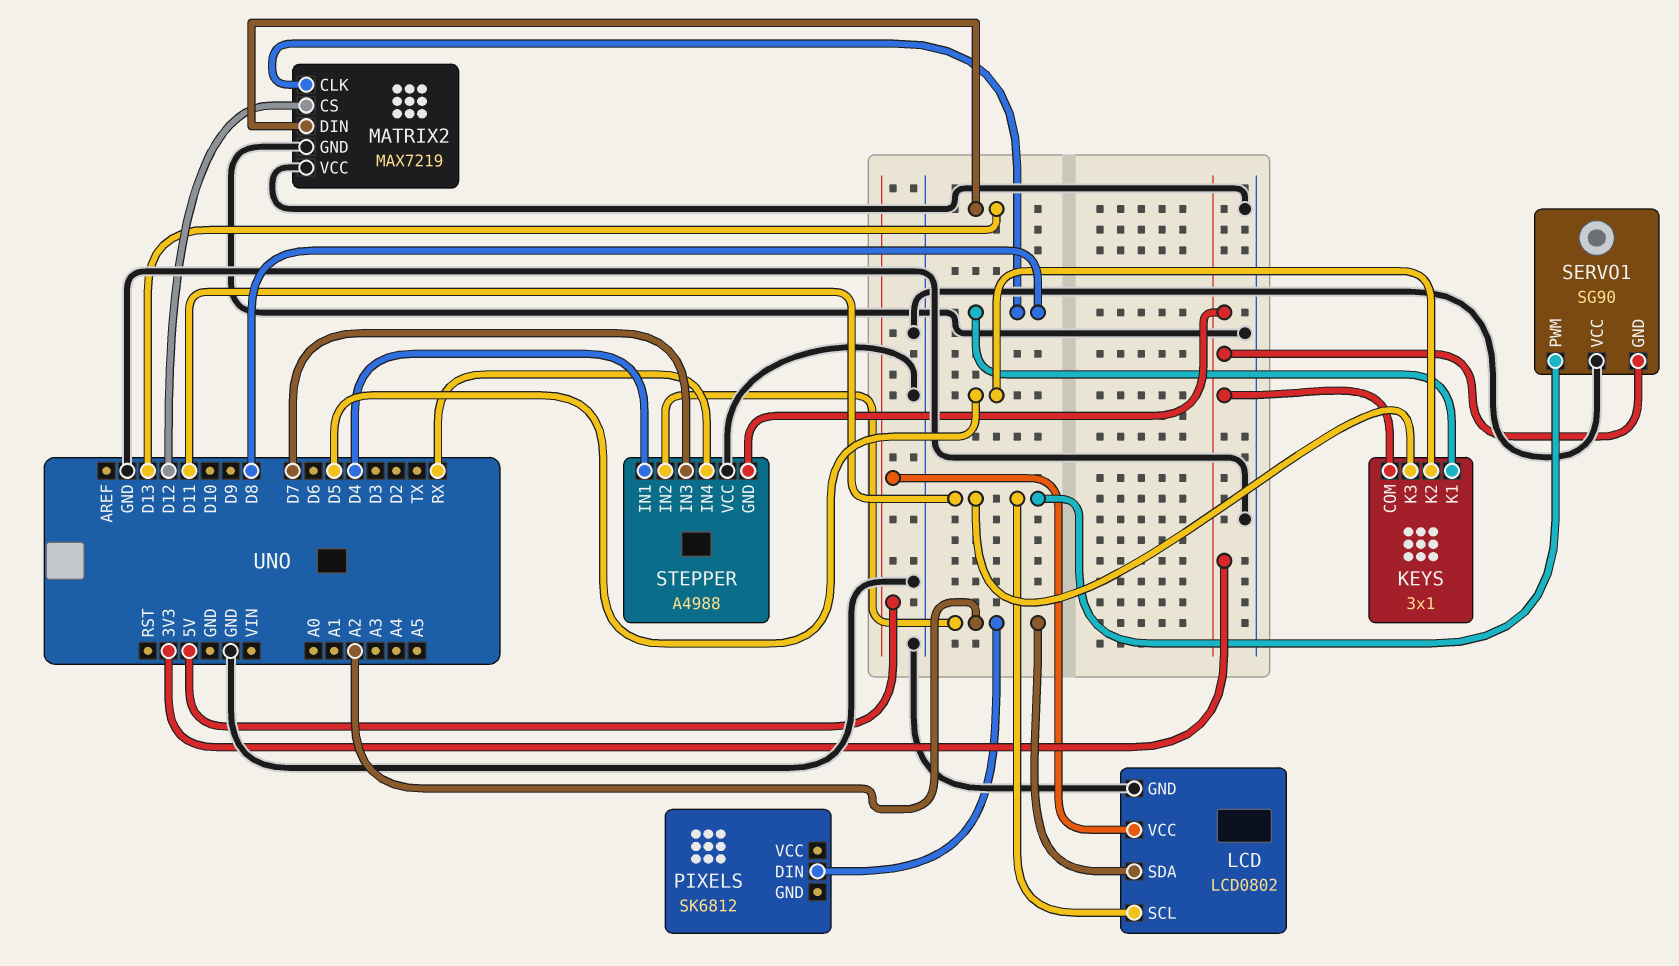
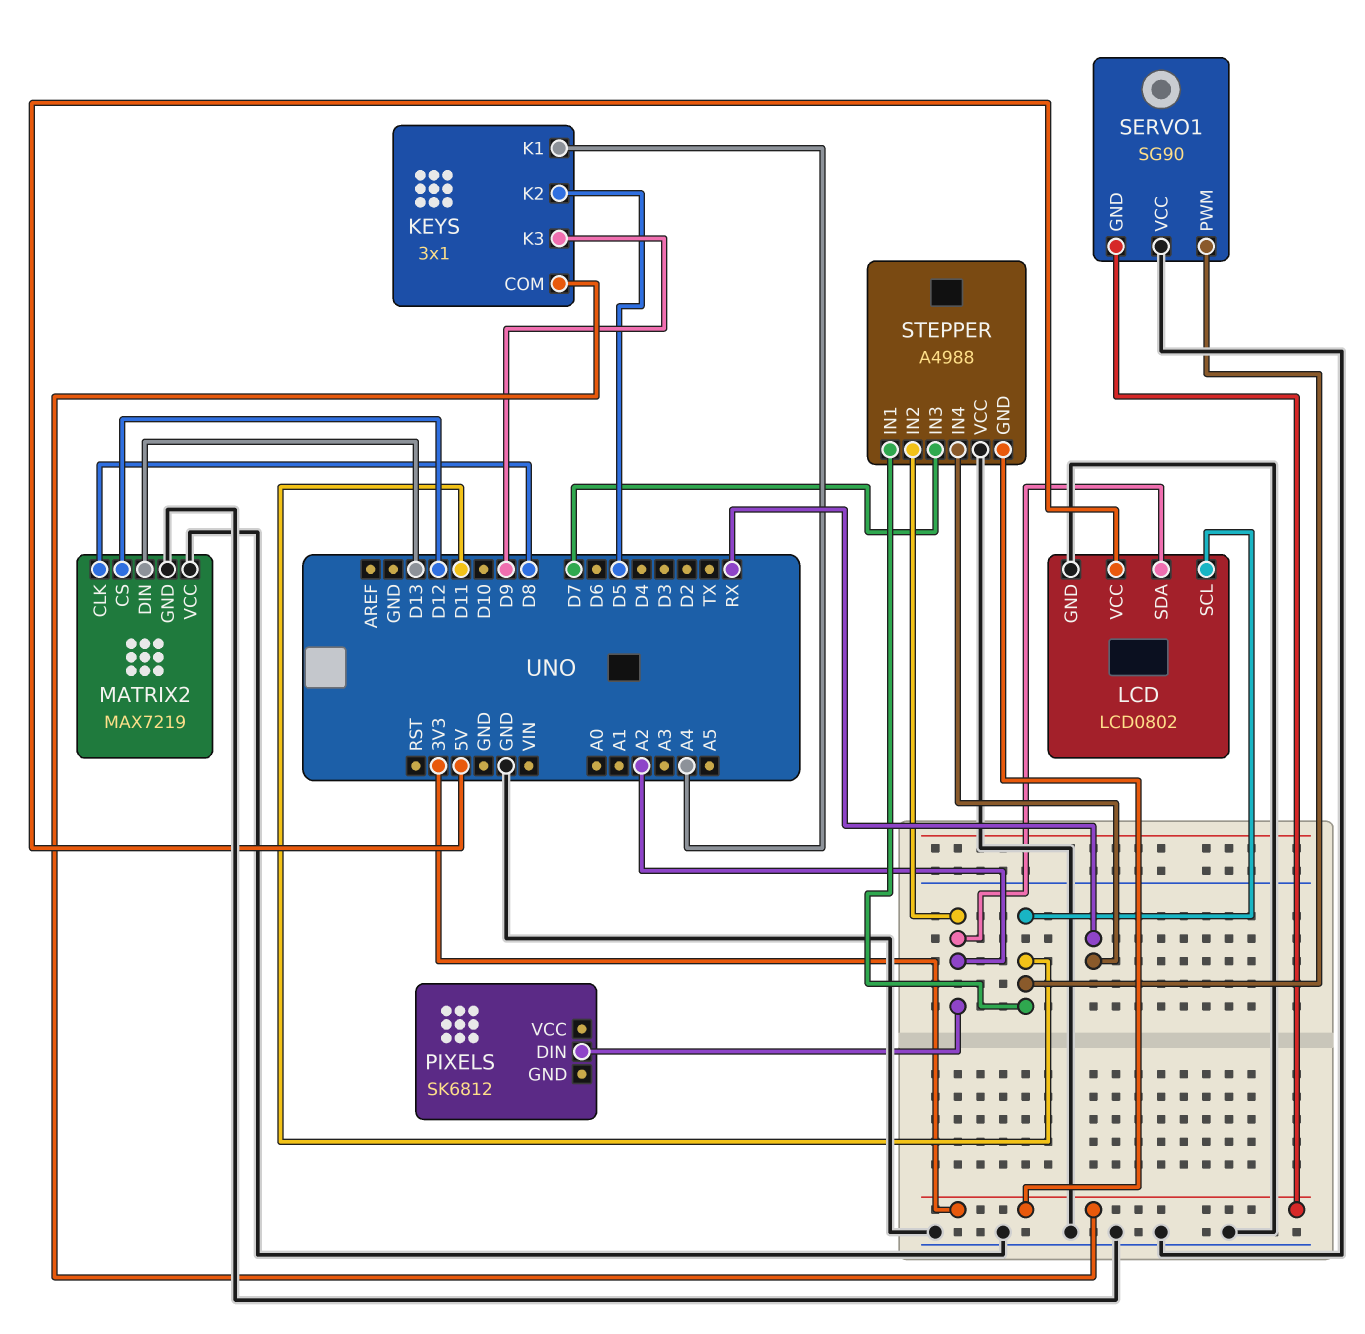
KEYS pin K1: D8 -> A4
KEYS pin K3: D11 -> D9
STEPPER pin IN1: D4 -> D11

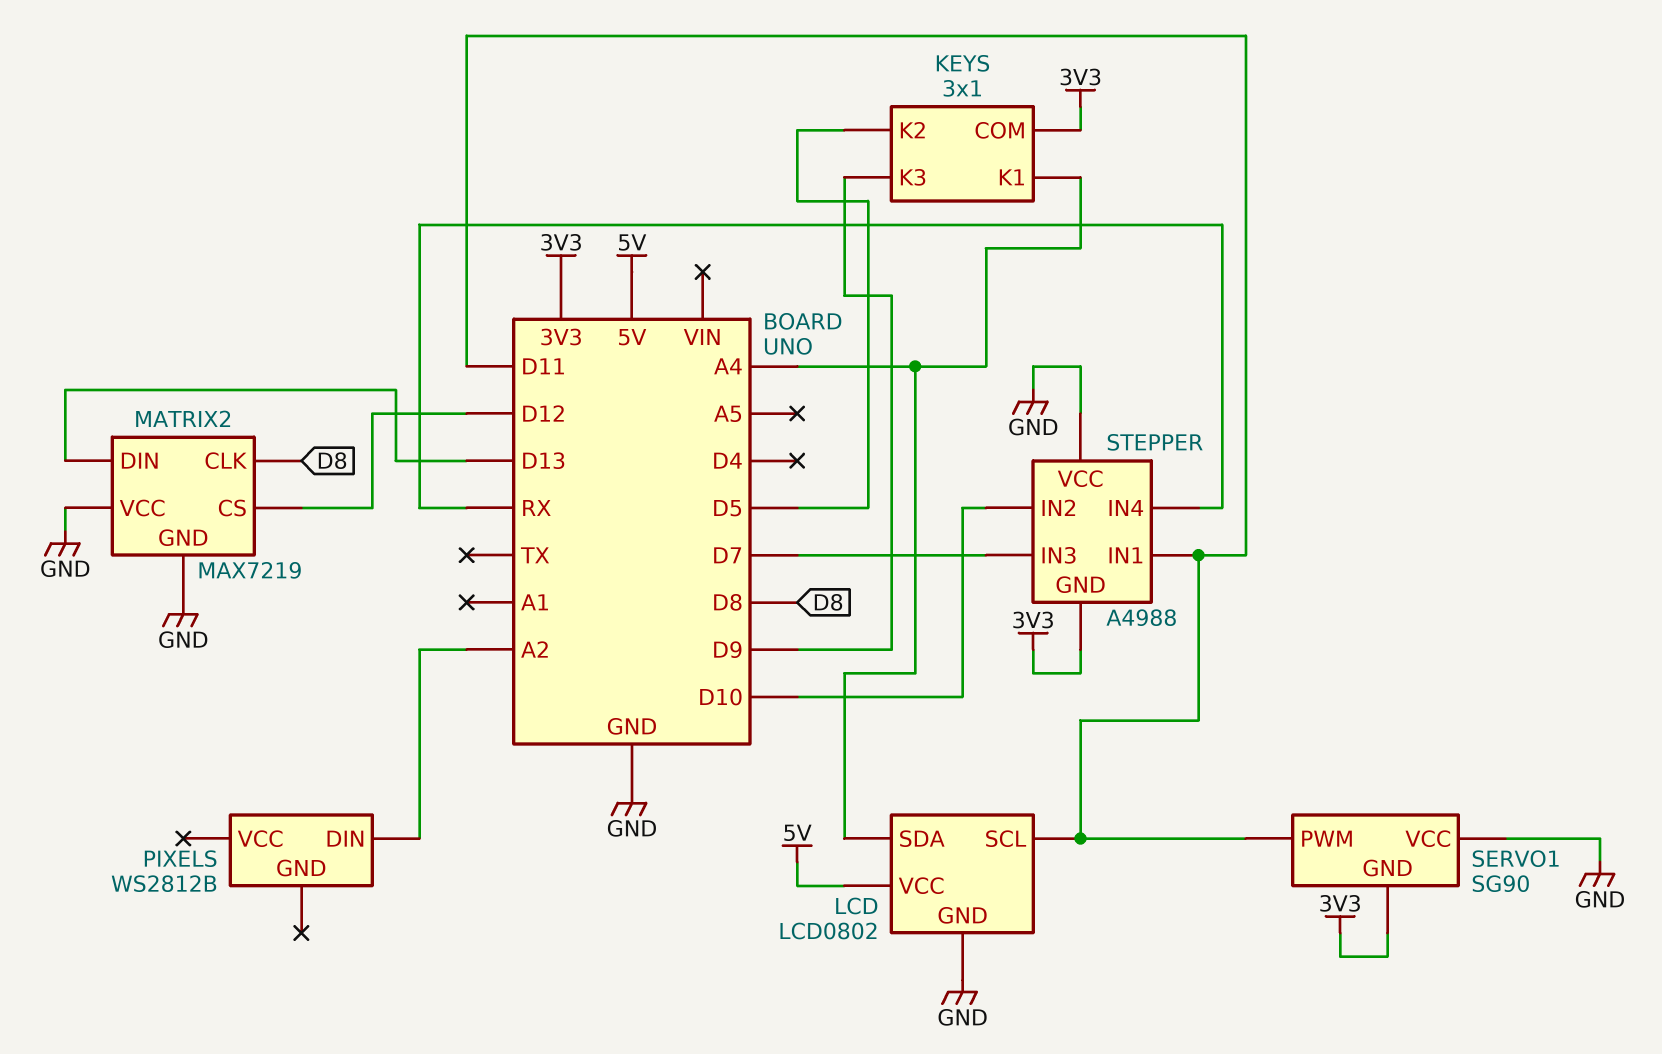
LCD pin SDA: A2 -> A4
PIXELS: SK6812 -> WS2812B
STEPPER pin IN2: A2 -> D10

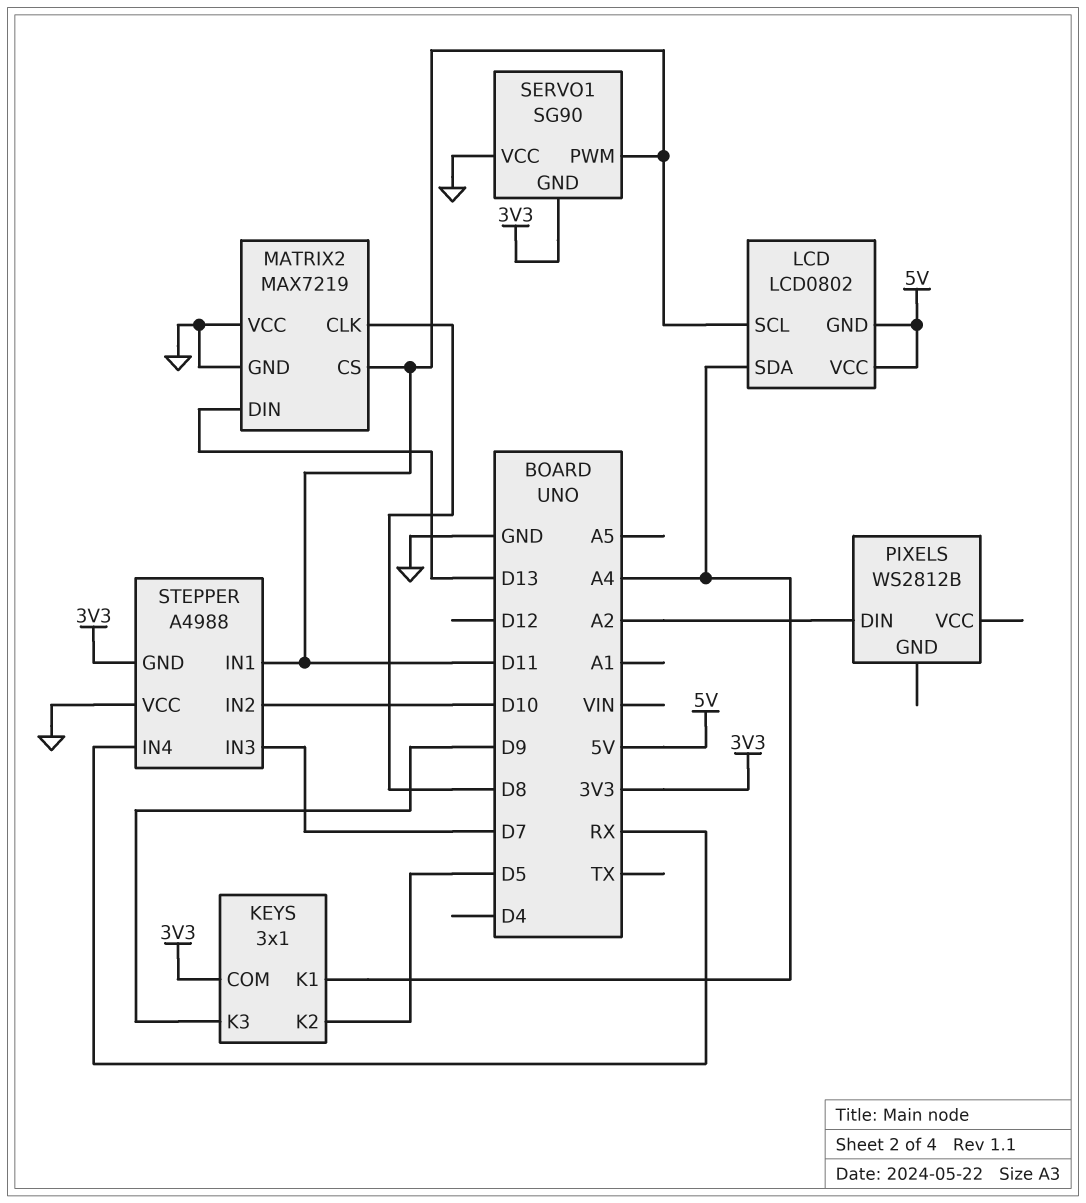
LCD pin GND: GND -> 5V
MATRIX2 pin CS: D12 -> D11

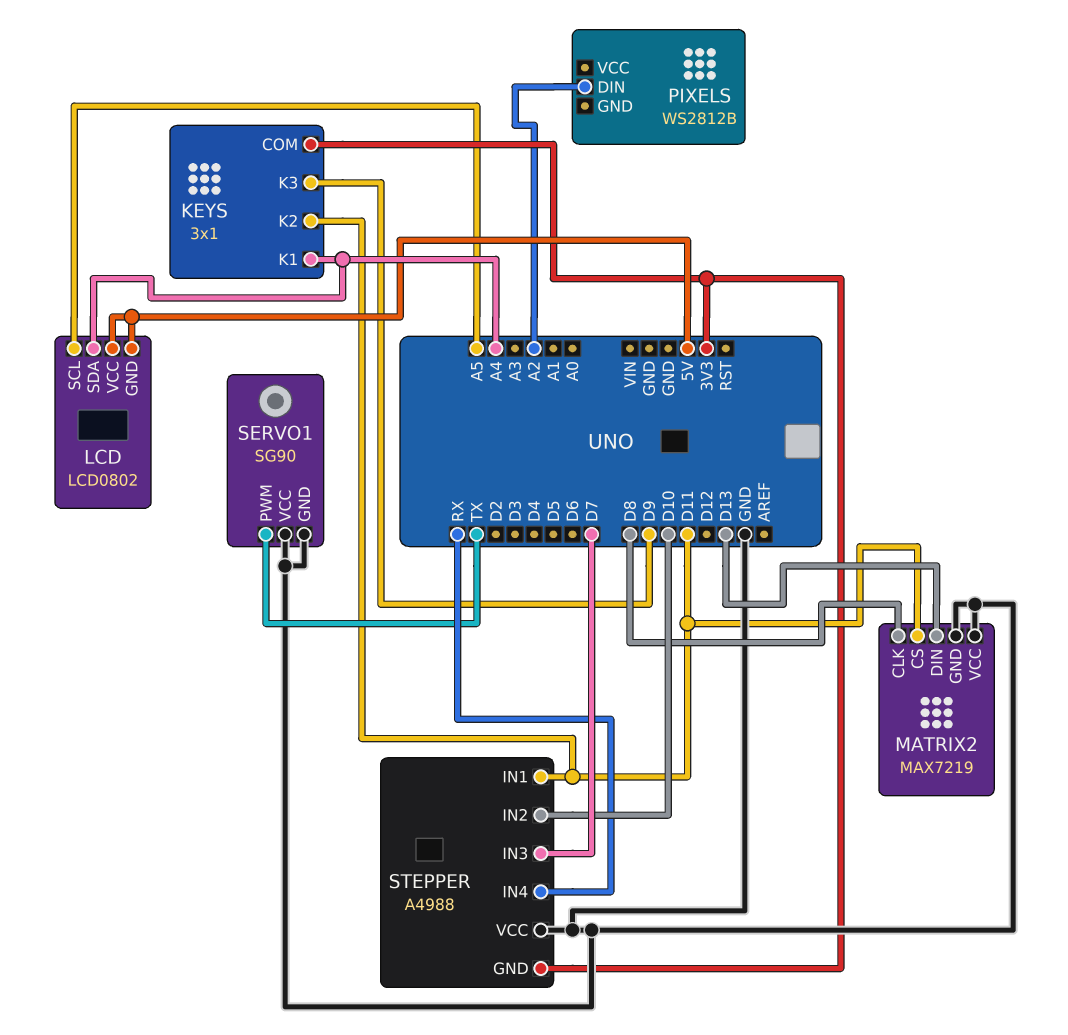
KEYS pin K2: D5 -> D11
LCD pin SCL: D11 -> A5
SERVO1 pin GND: 3V3 -> GND
SERVO1 pin PWM: D11 -> TX

